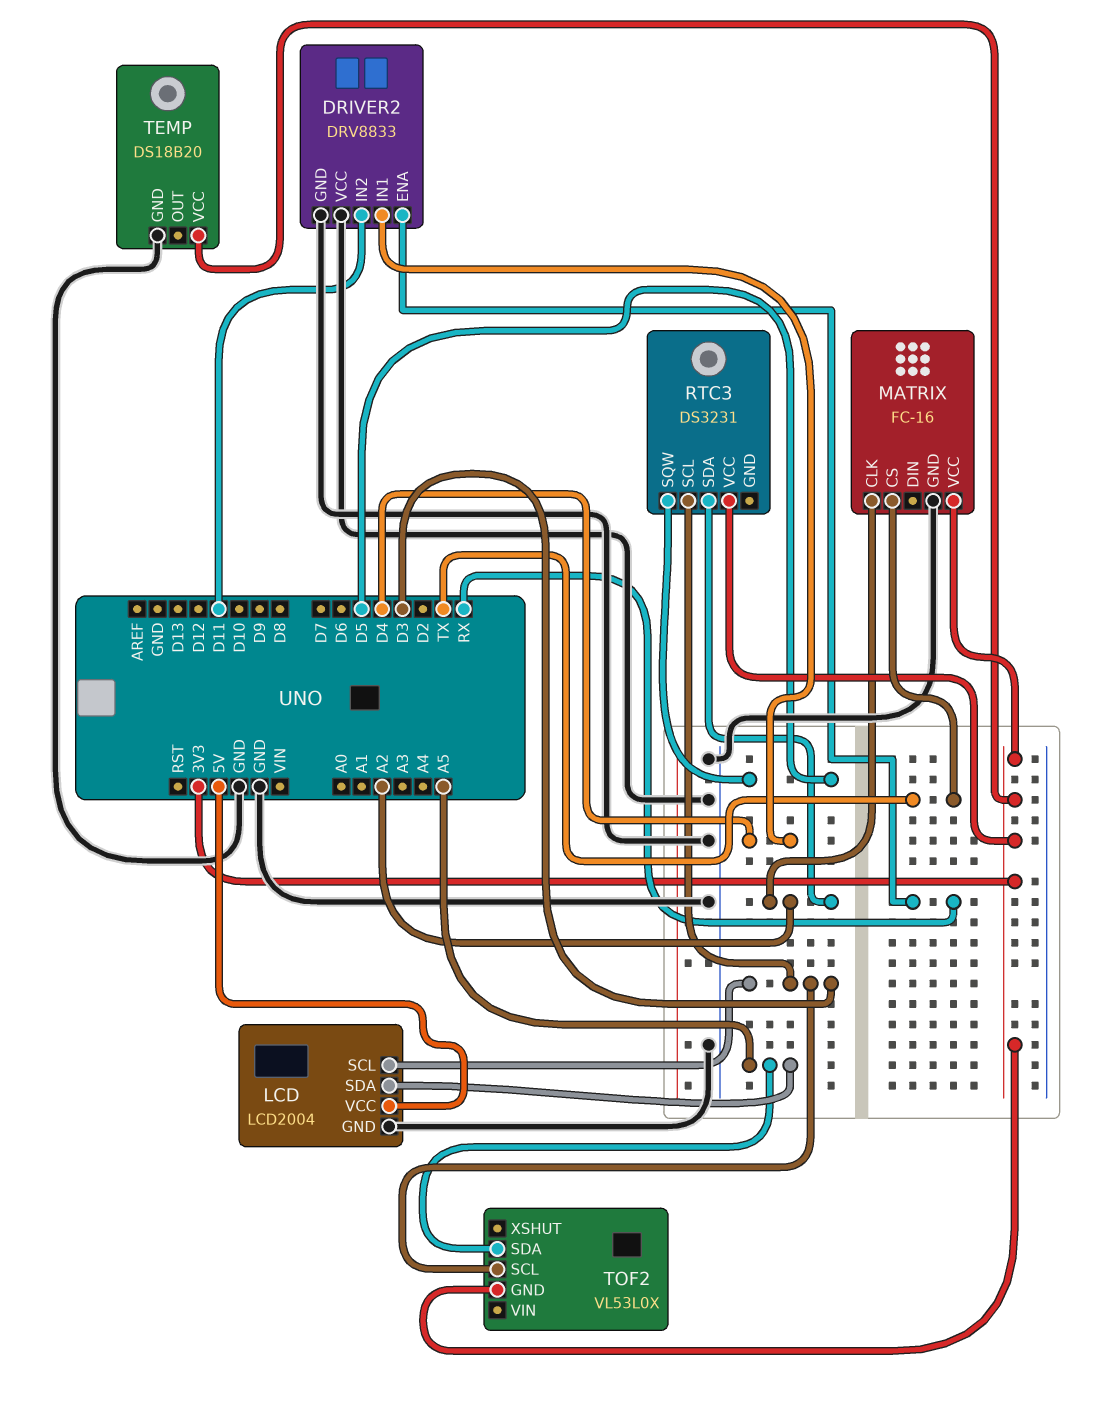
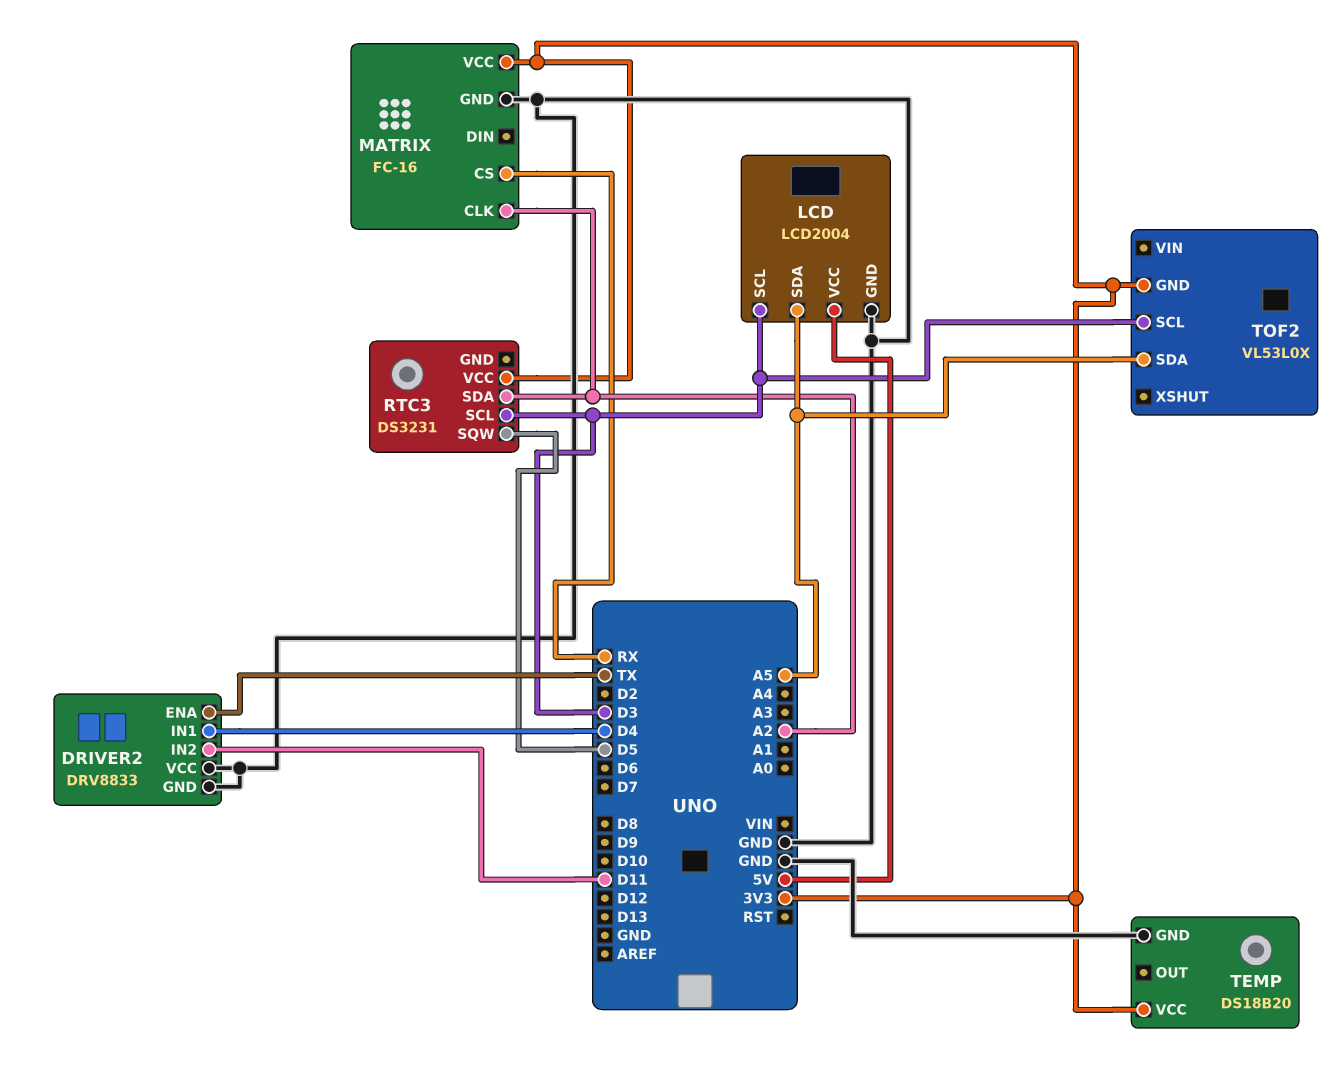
DRIVER2 pin ENA: RX -> TX
MATRIX pin CS: TX -> RX

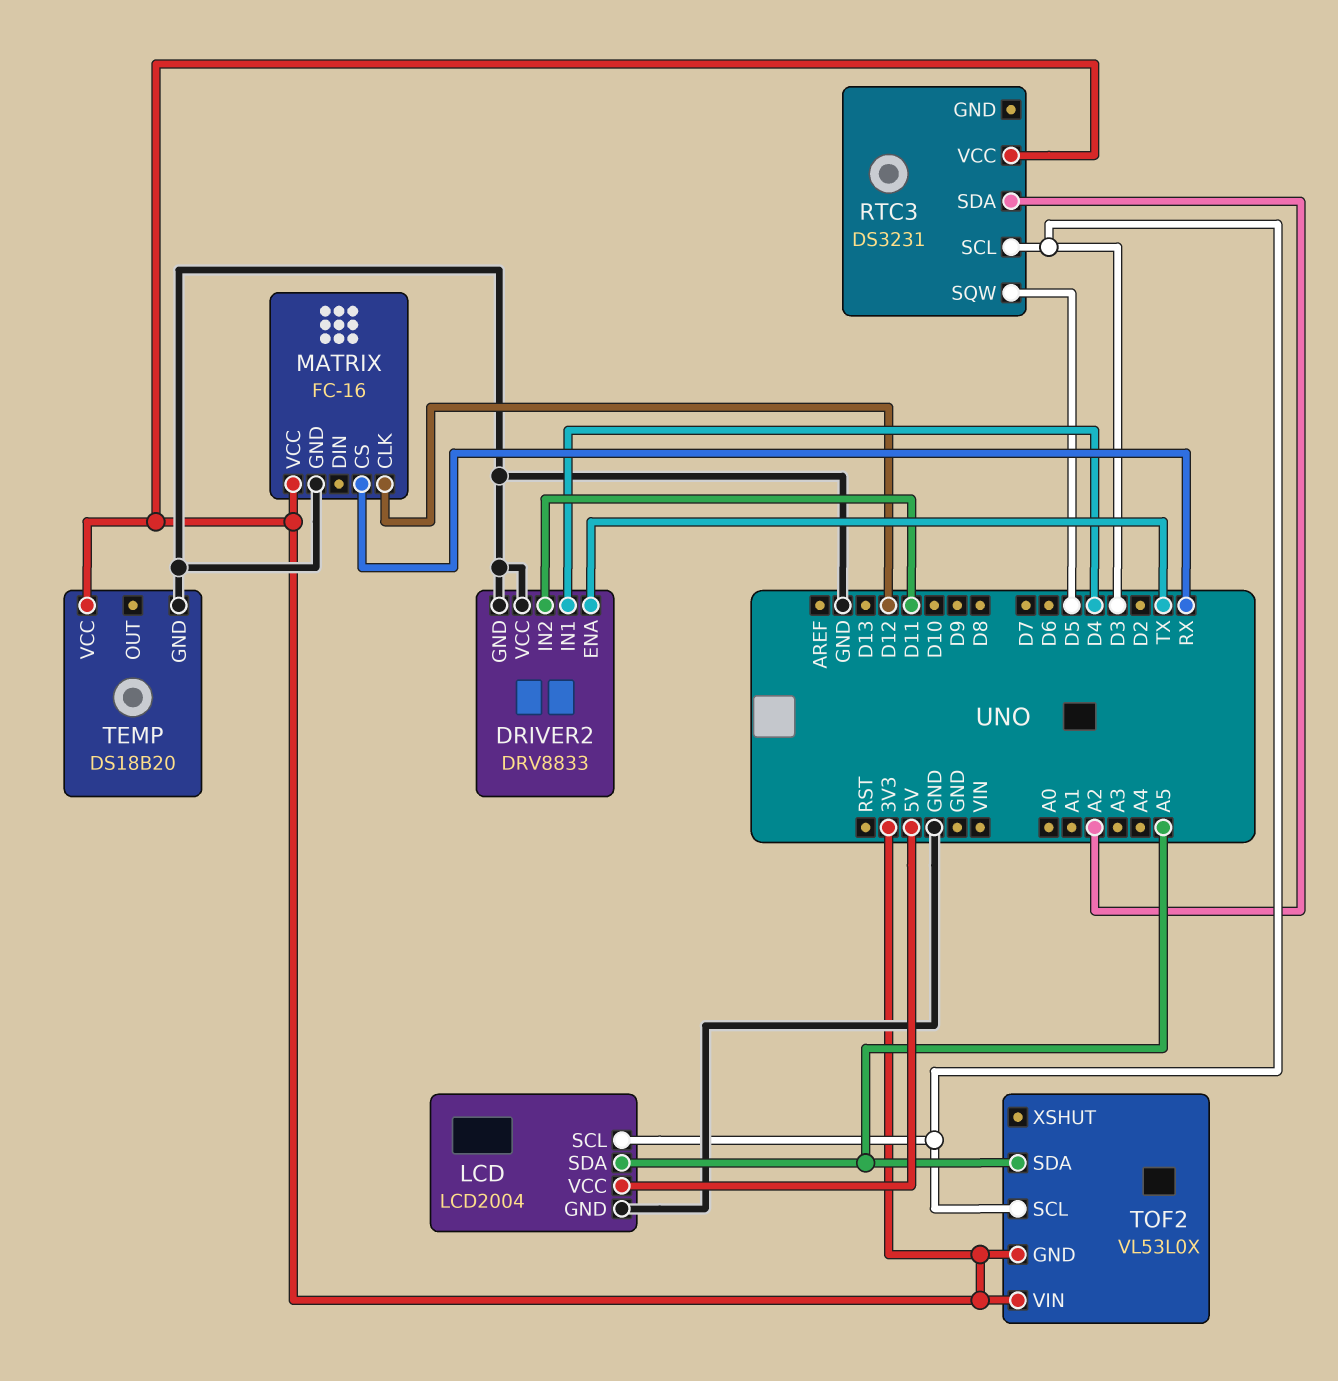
MATRIX pin CLK: A2 -> D12
TOF2 pin VIN: none -> 3V3

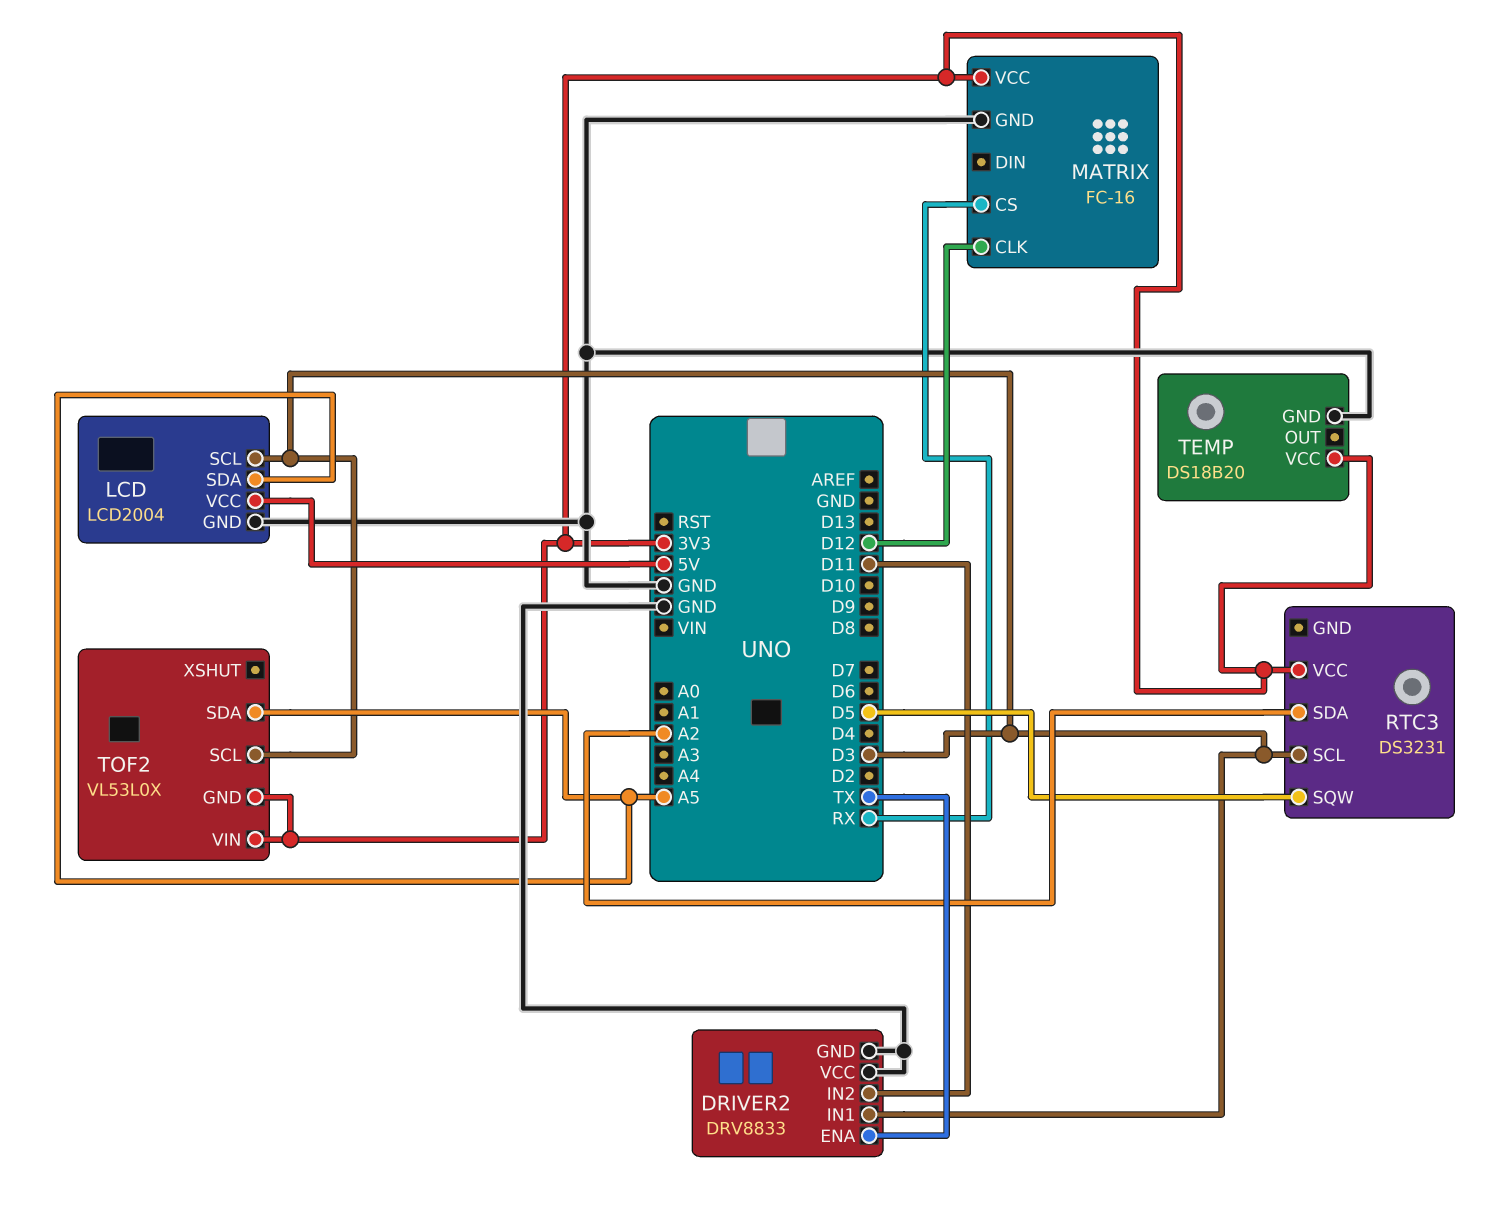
DRIVER2 pin IN1: D4 -> D3

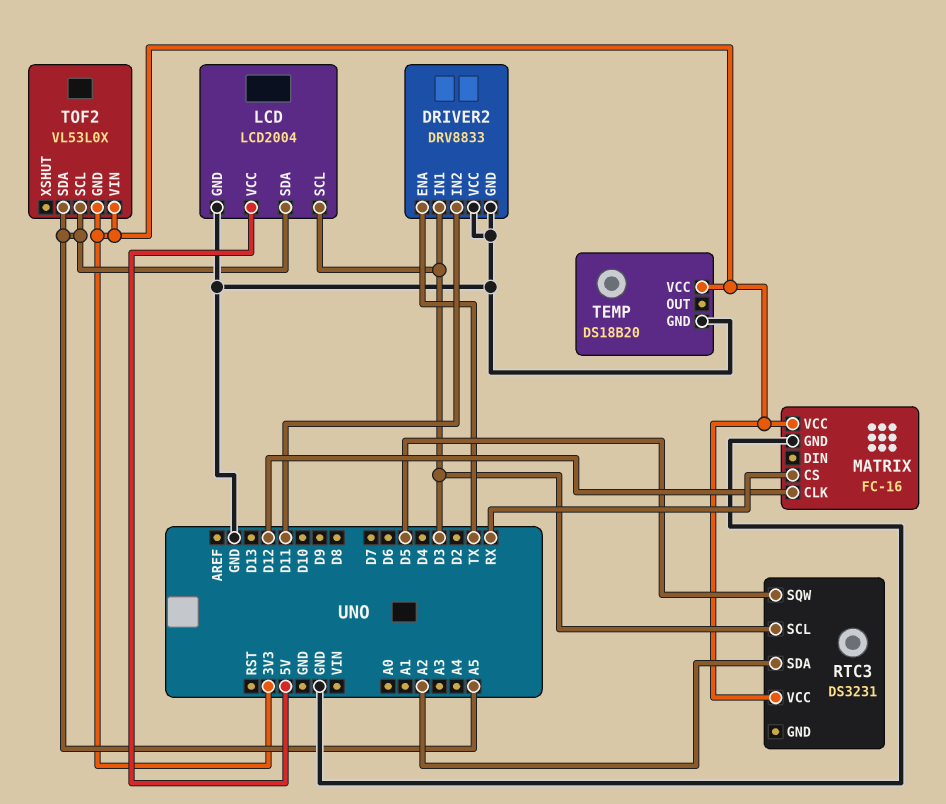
TOF2 pin SCL: D3 -> A5

